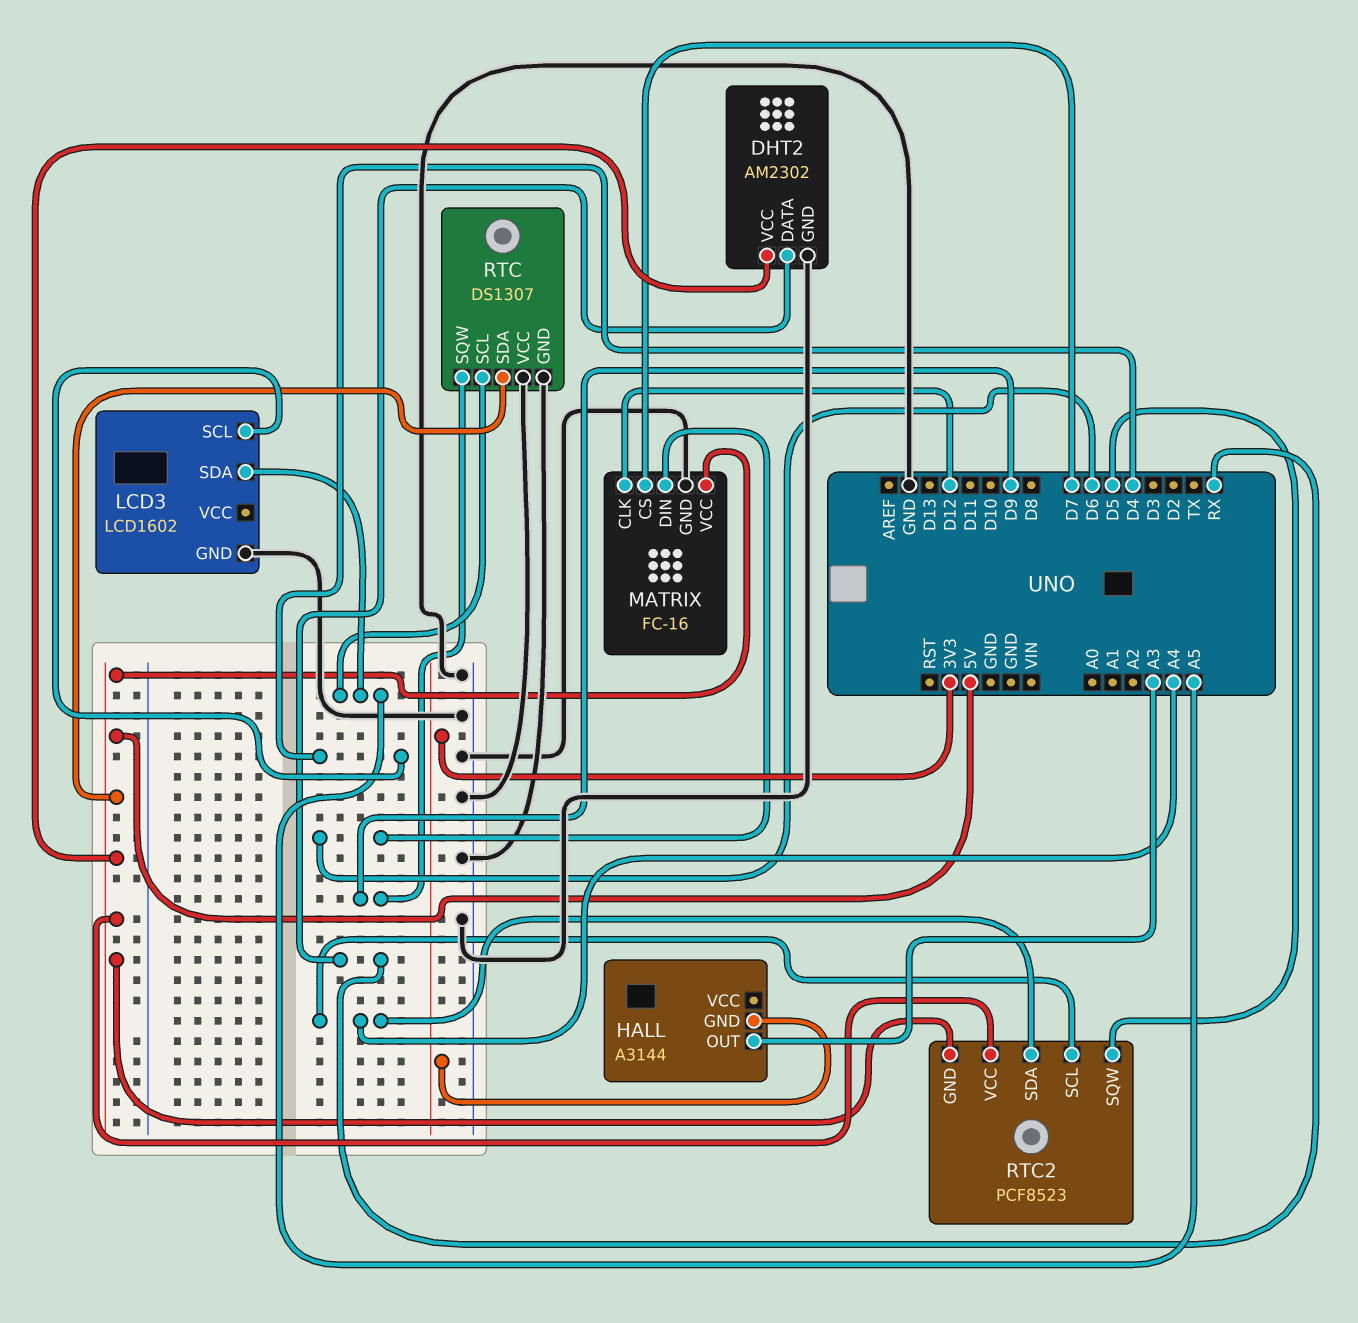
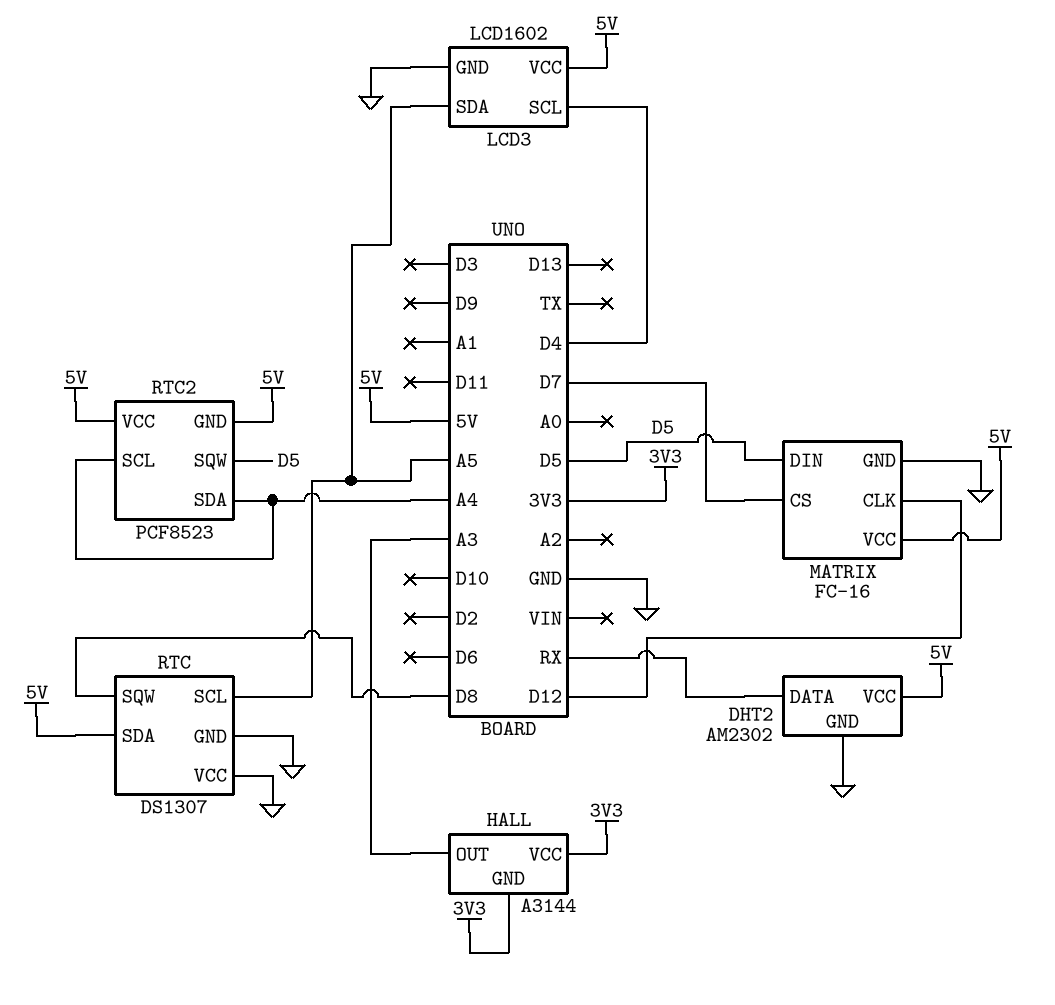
HALL pin VCC: none -> 3V3
LCD3 pin VCC: none -> 5V
MATRIX pin DIN: D6 -> D5
RTC pin SQW: D9 -> D8

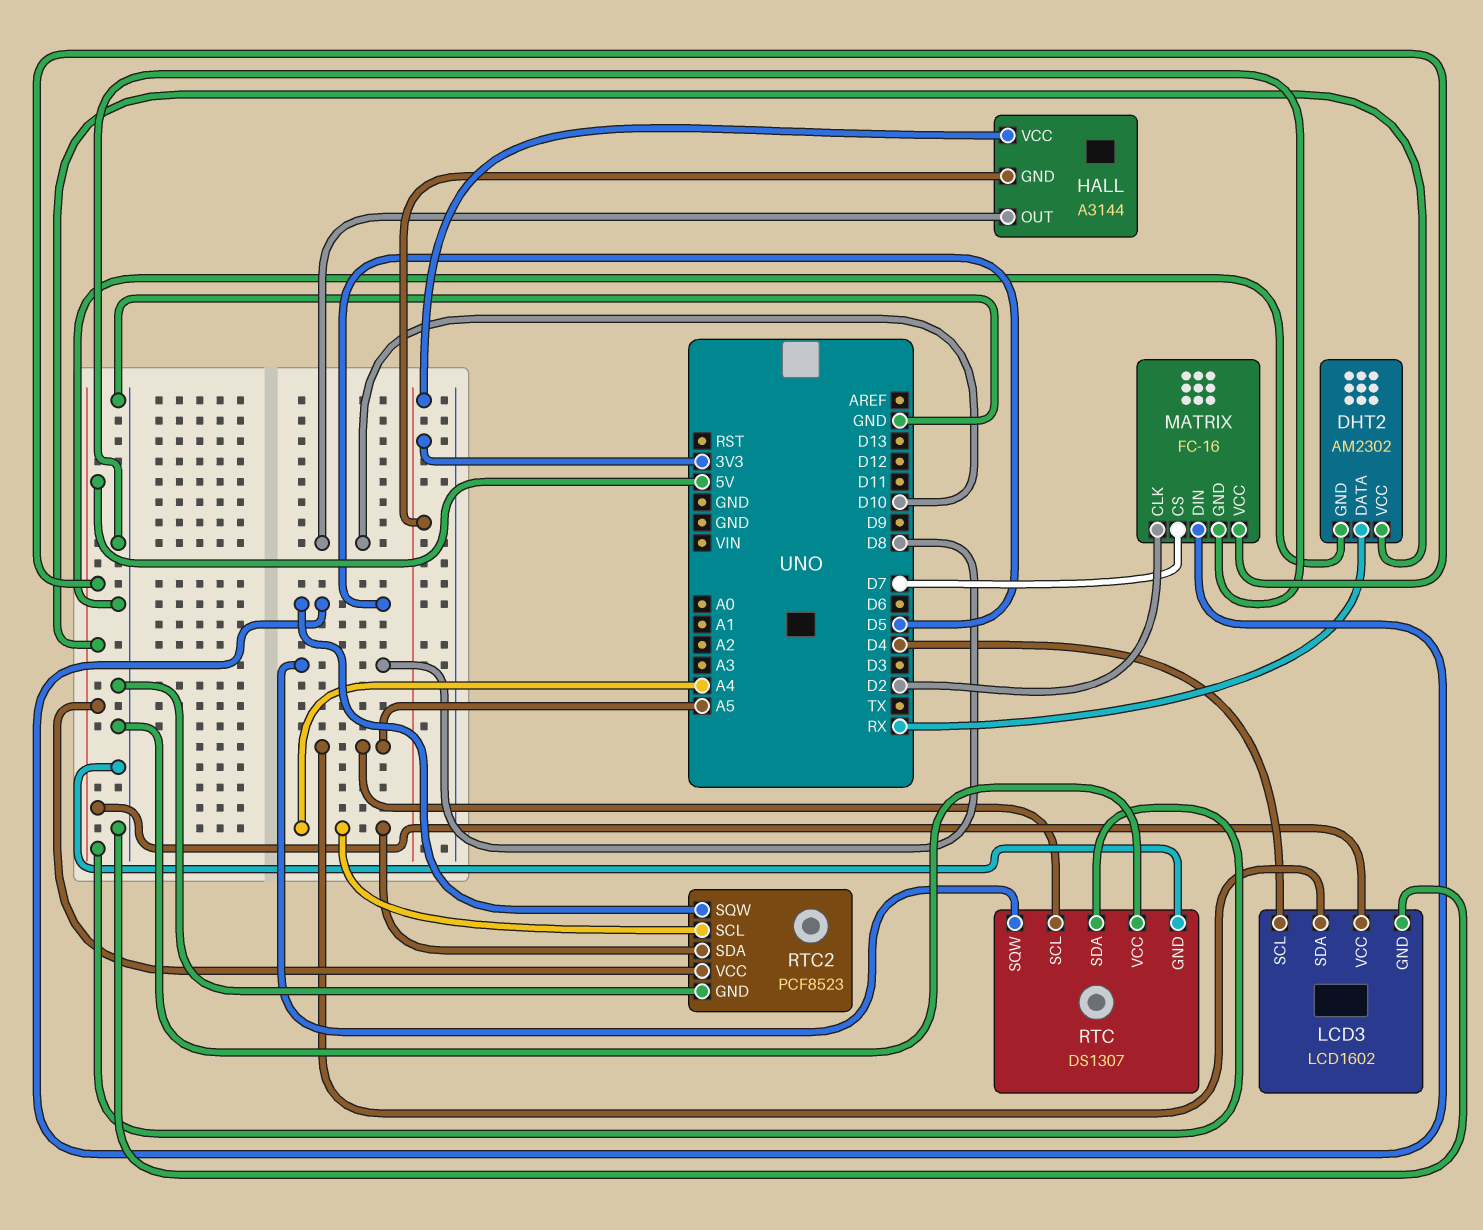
HALL pin OUT: A3 -> D10
MATRIX pin CLK: D12 -> D2
RTC2 pin GND: 5V -> GND

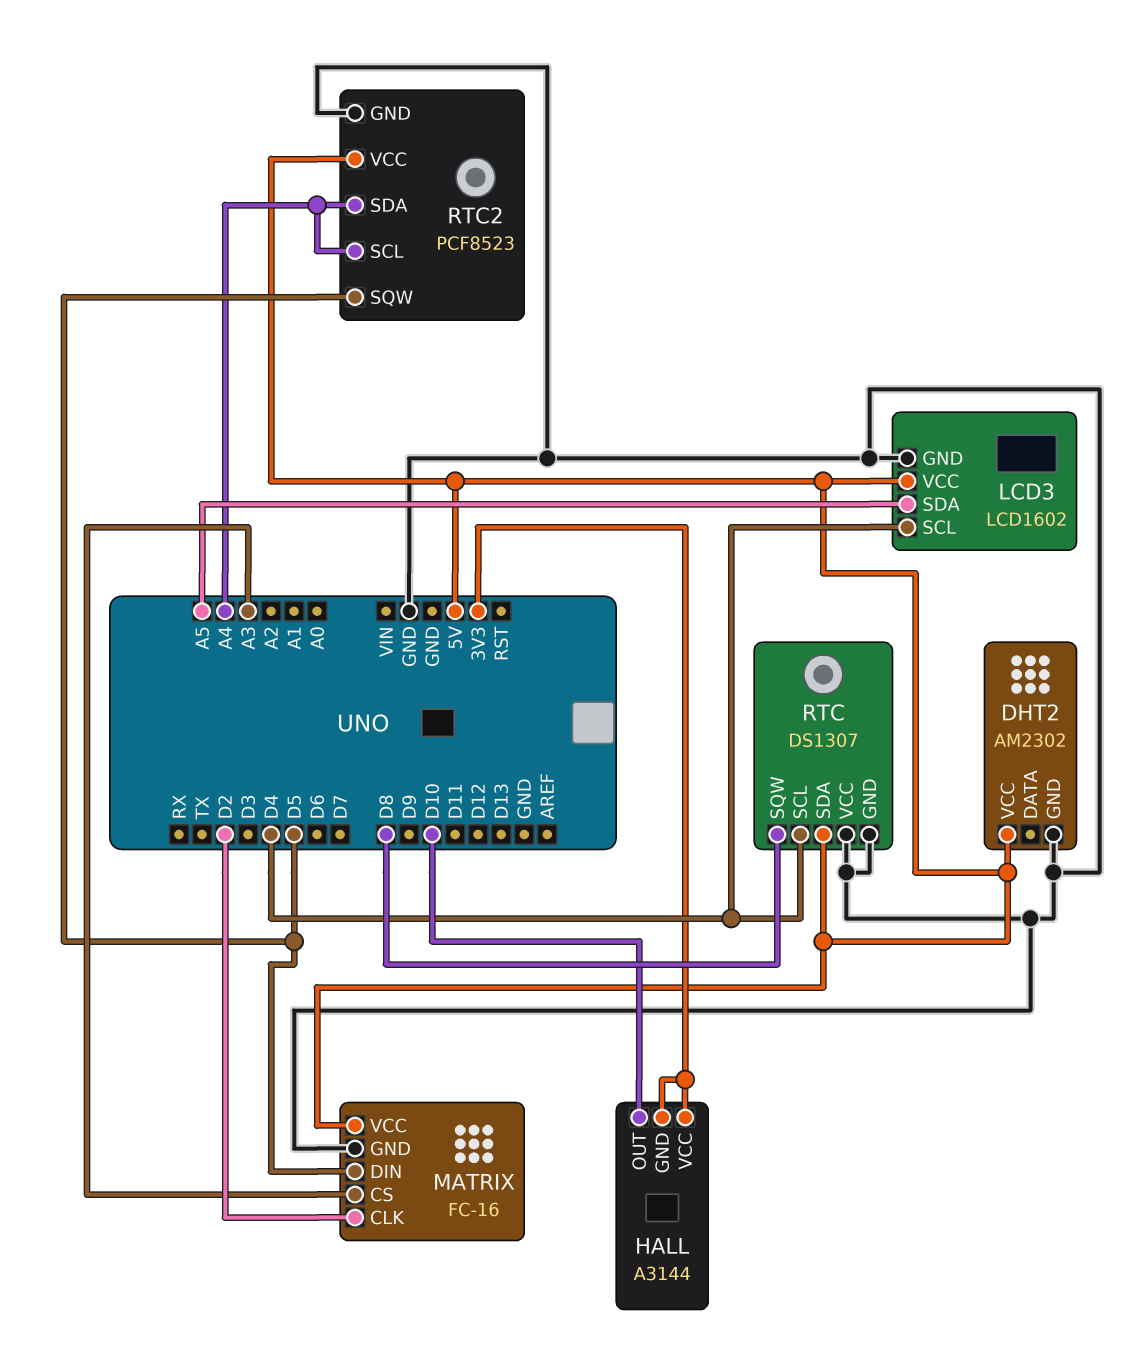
DHT2 pin DATA: RX -> none
MATRIX pin CS: D7 -> A3
RTC pin SCL: A5 -> D4

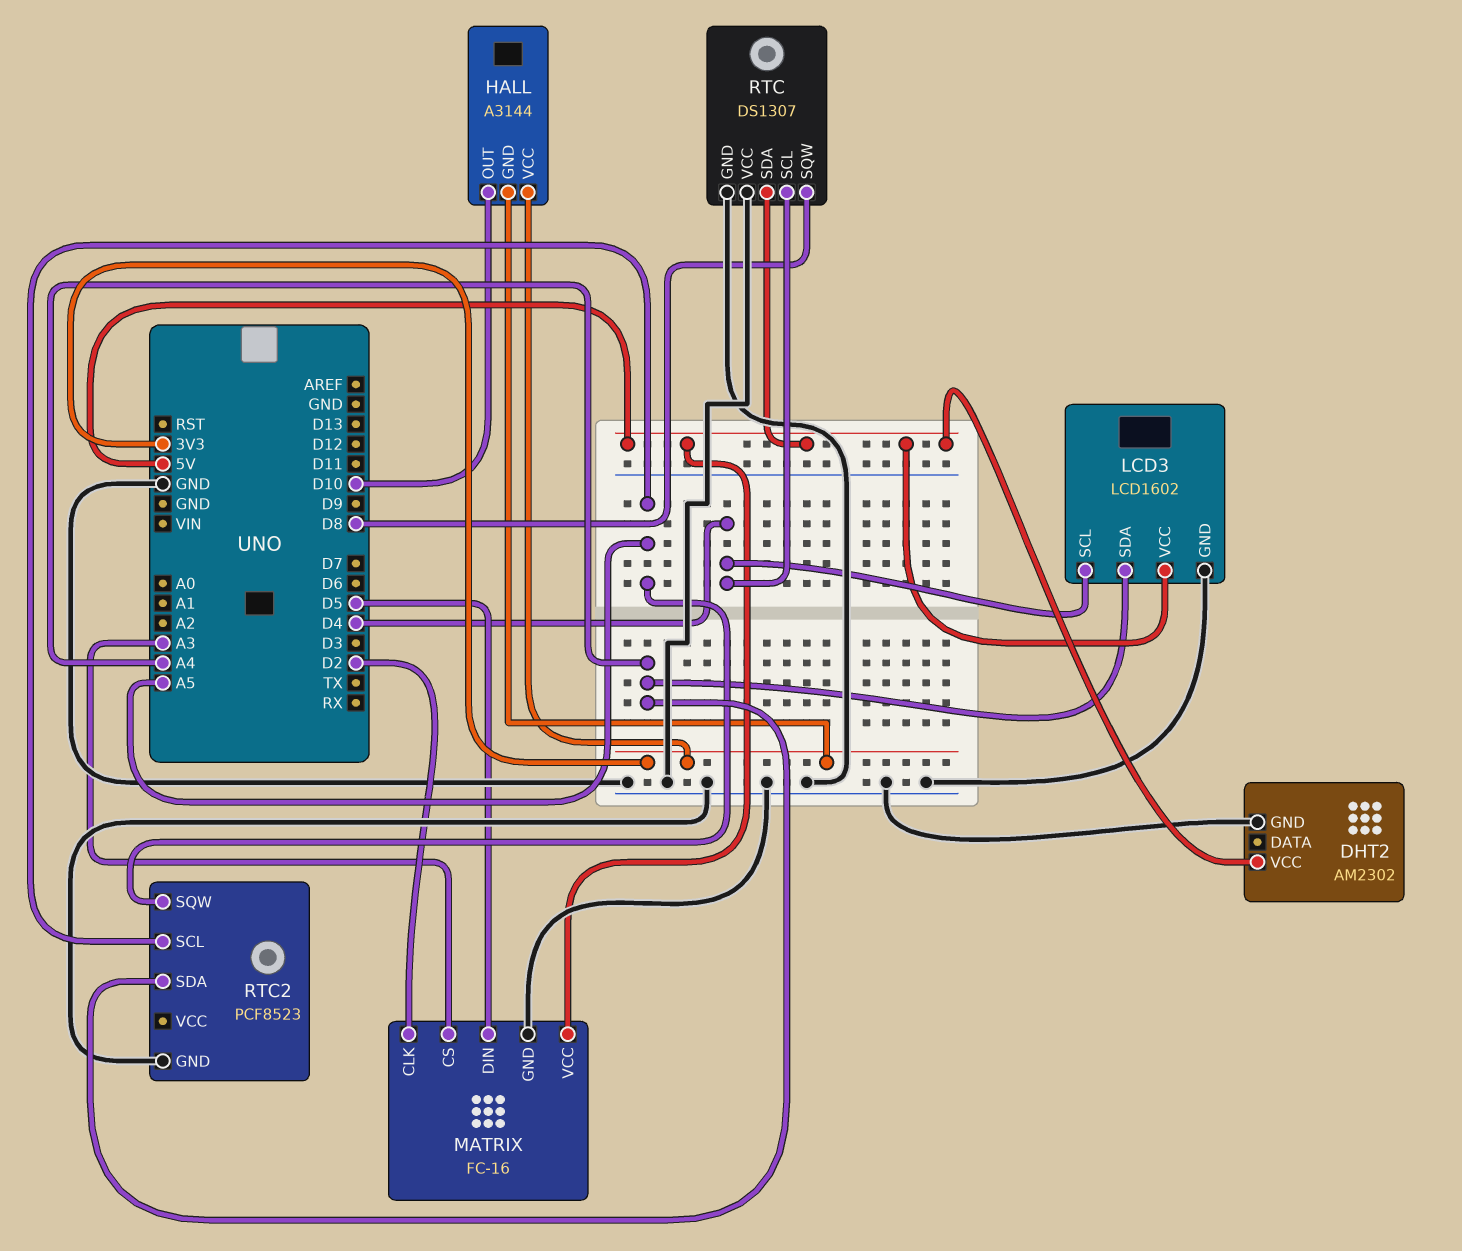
LCD3 pin SDA: A5 -> A4
RTC2 pin SCL: A4 -> A5
RTC2 pin SQW: D5 -> A5
RTC2 pin VCC: 5V -> none

